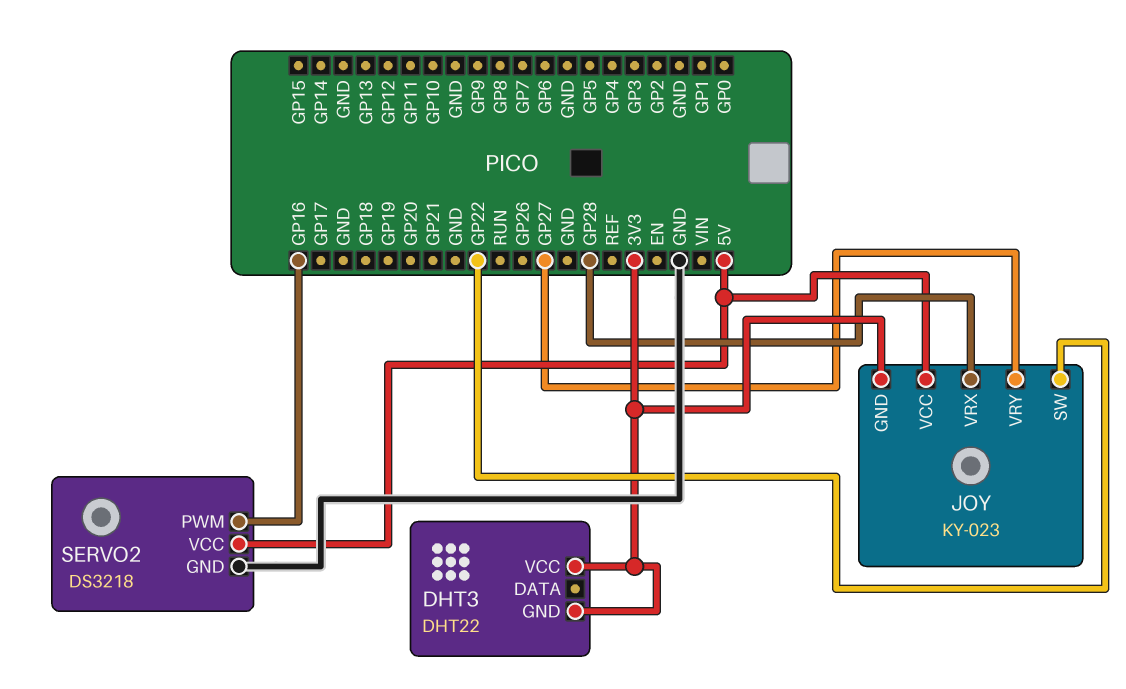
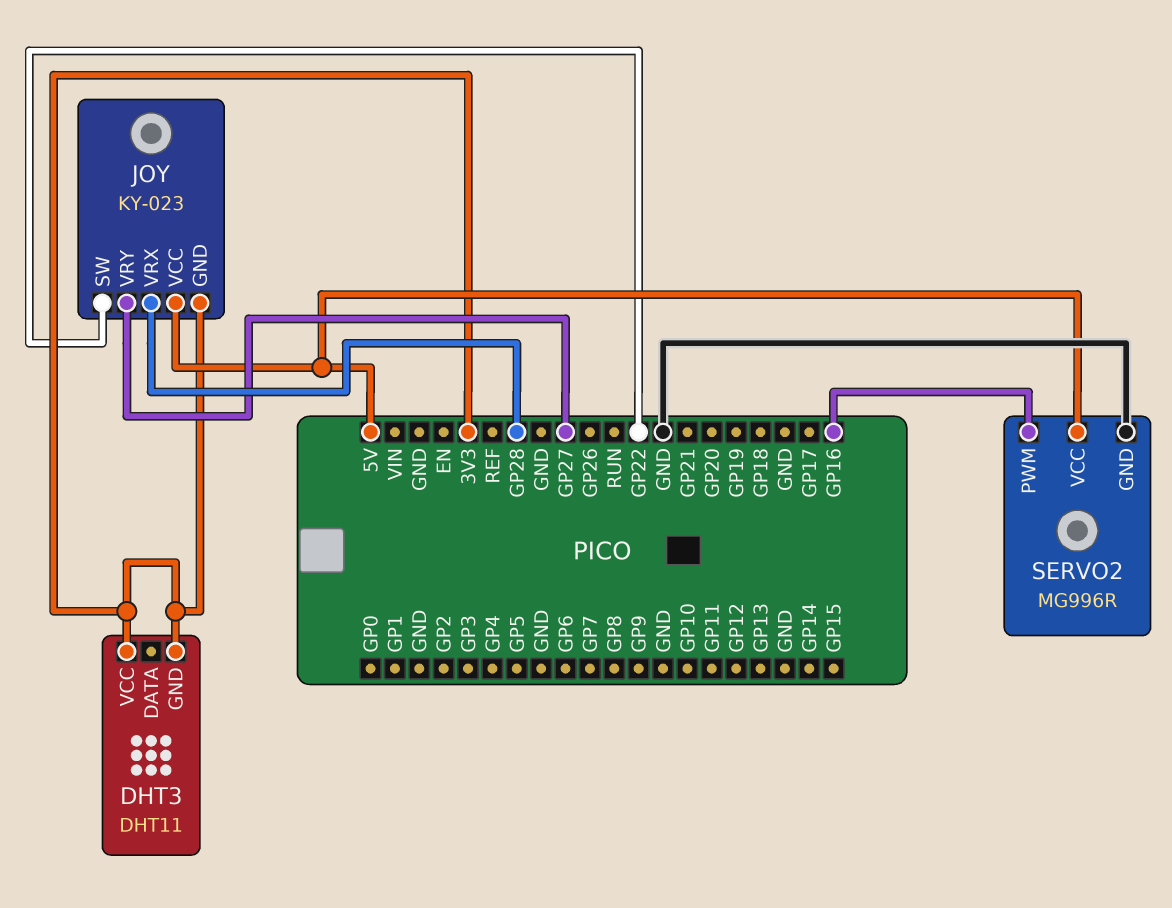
DHT3: DHT22 -> DHT11
SERVO2: DS3218 -> MG996R

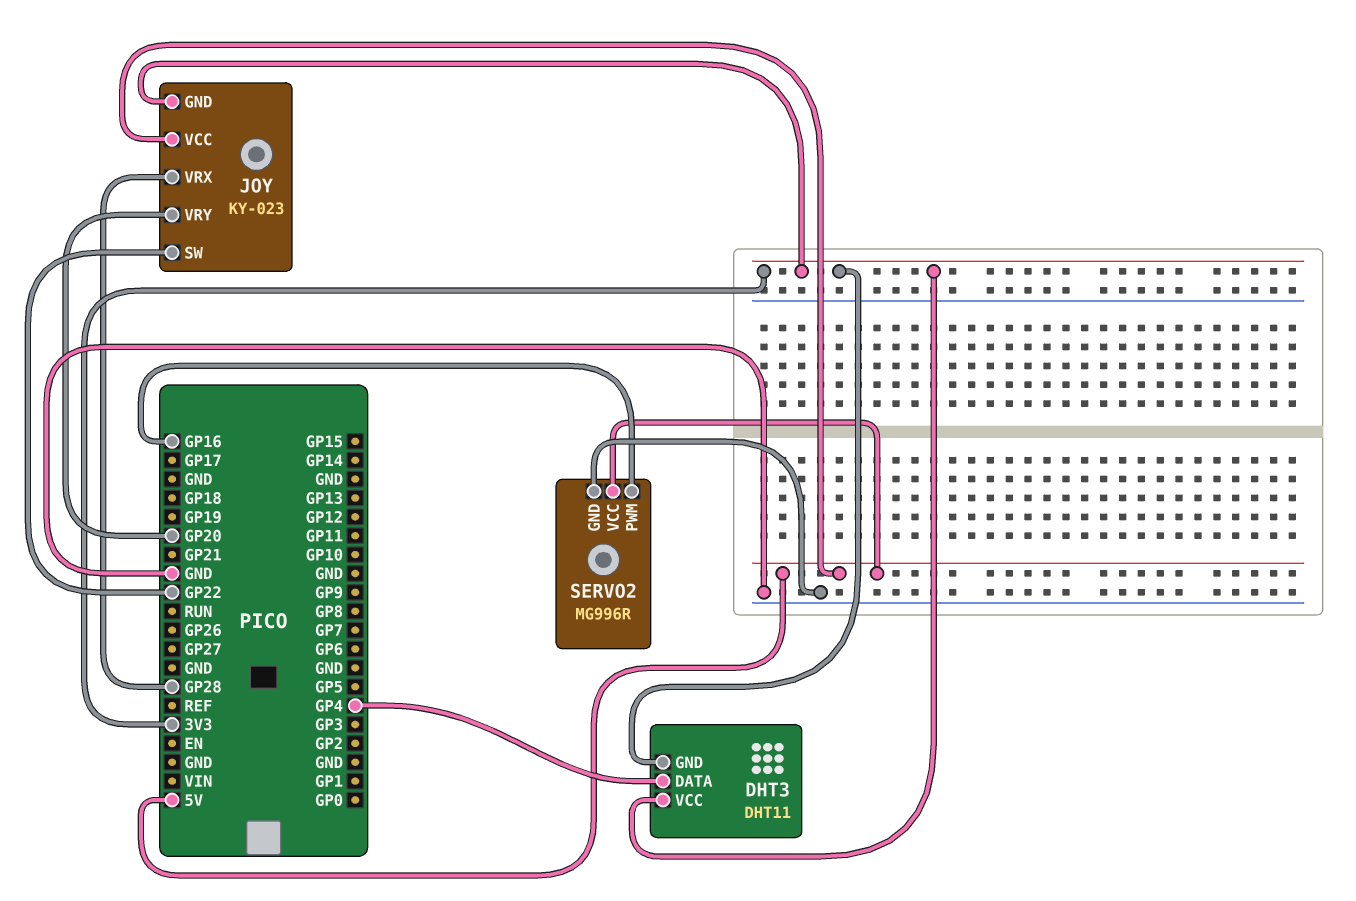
DHT3 pin DATA: none -> GP4
JOY pin VRY: GP27 -> GP20

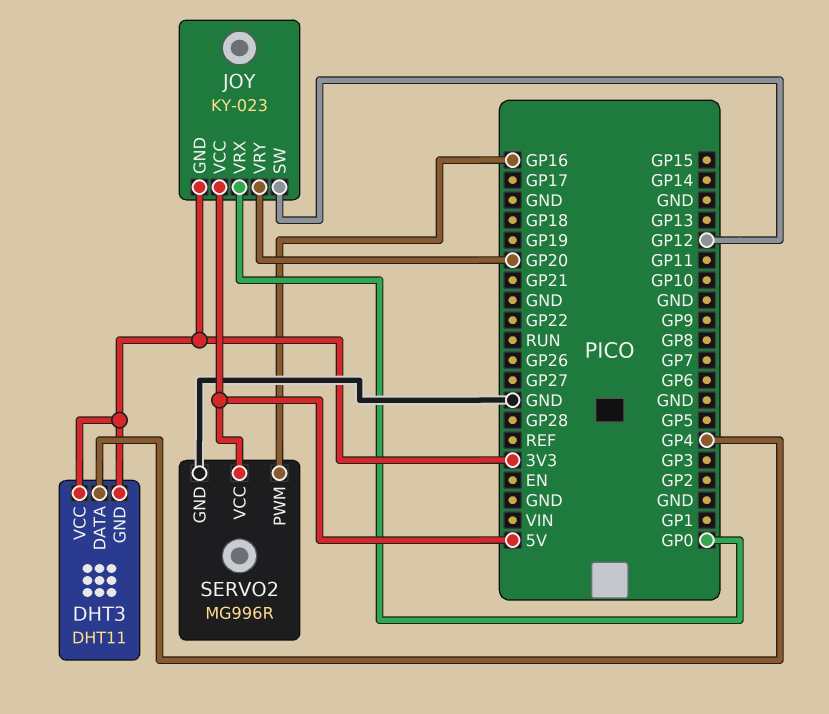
JOY pin SW: GP22 -> GP12
JOY pin VRX: GP28 -> GP0

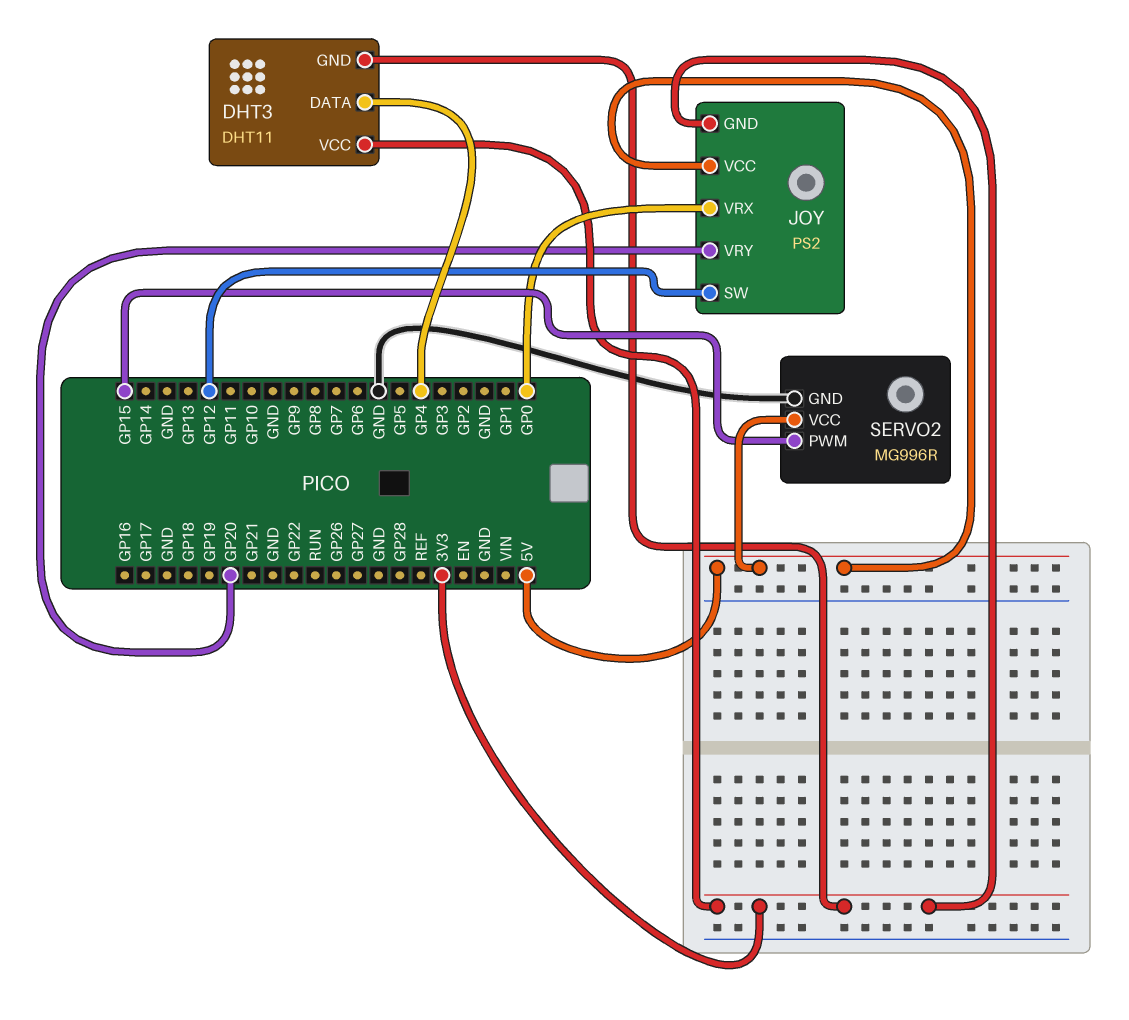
JOY: KY-023 -> PS2
SERVO2 pin PWM: GP16 -> GP15

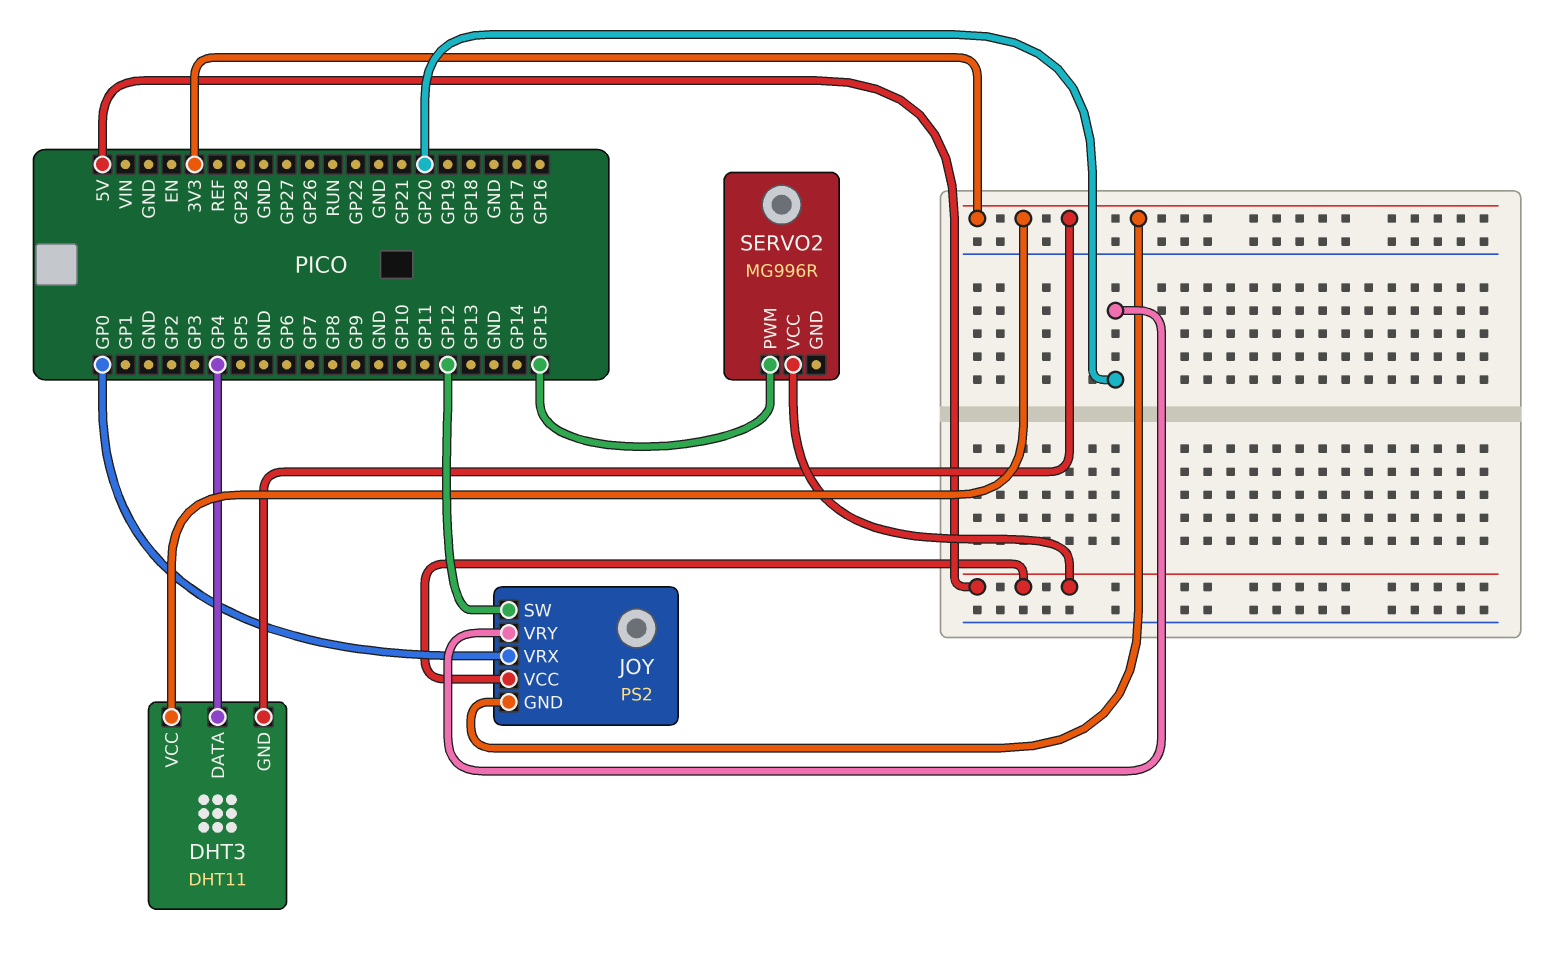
SERVO2 pin GND: GND -> none

